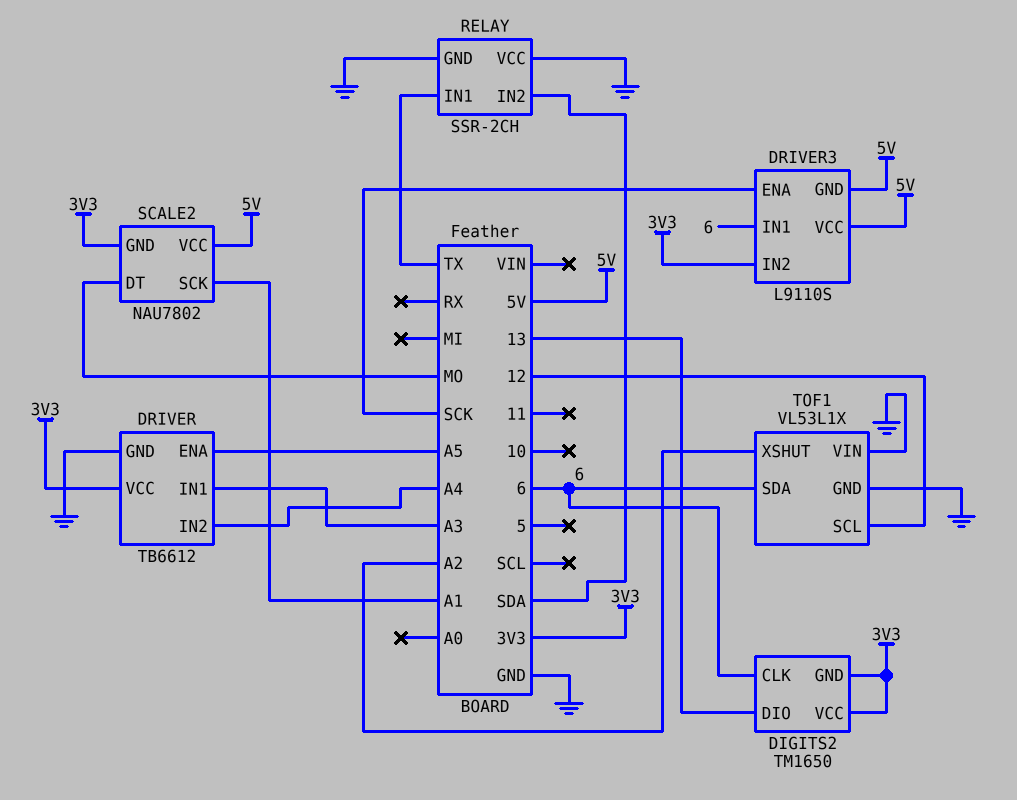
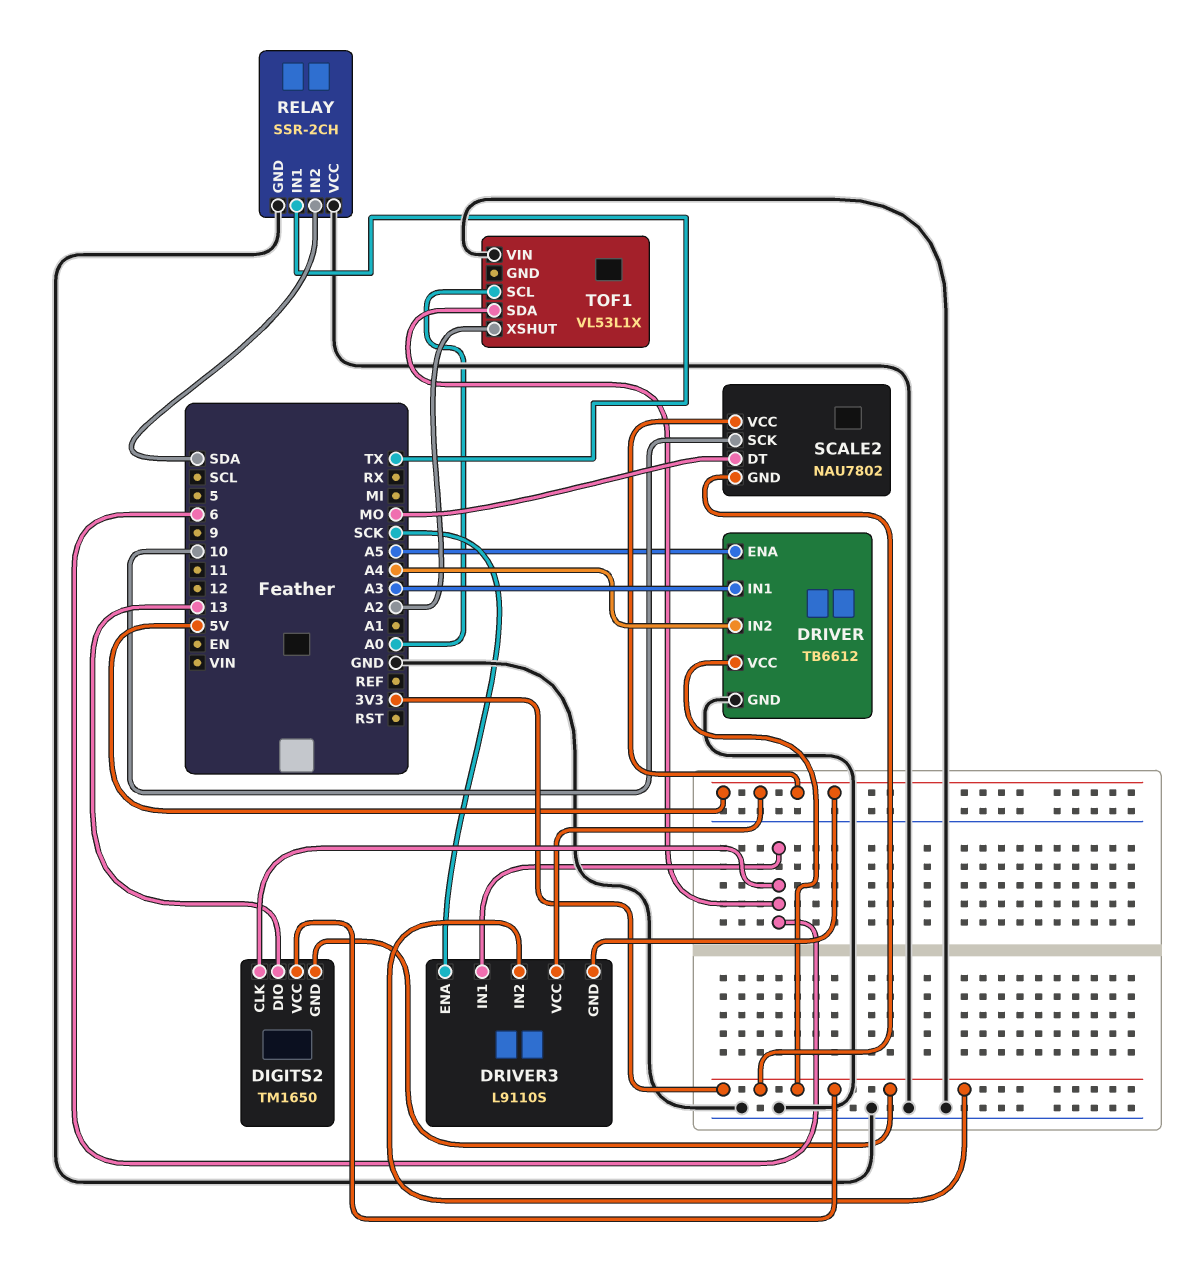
SCALE2 pin SCK: A1 -> 10
TOF1 pin GND: GND -> none
TOF1 pin SCL: 12 -> A0

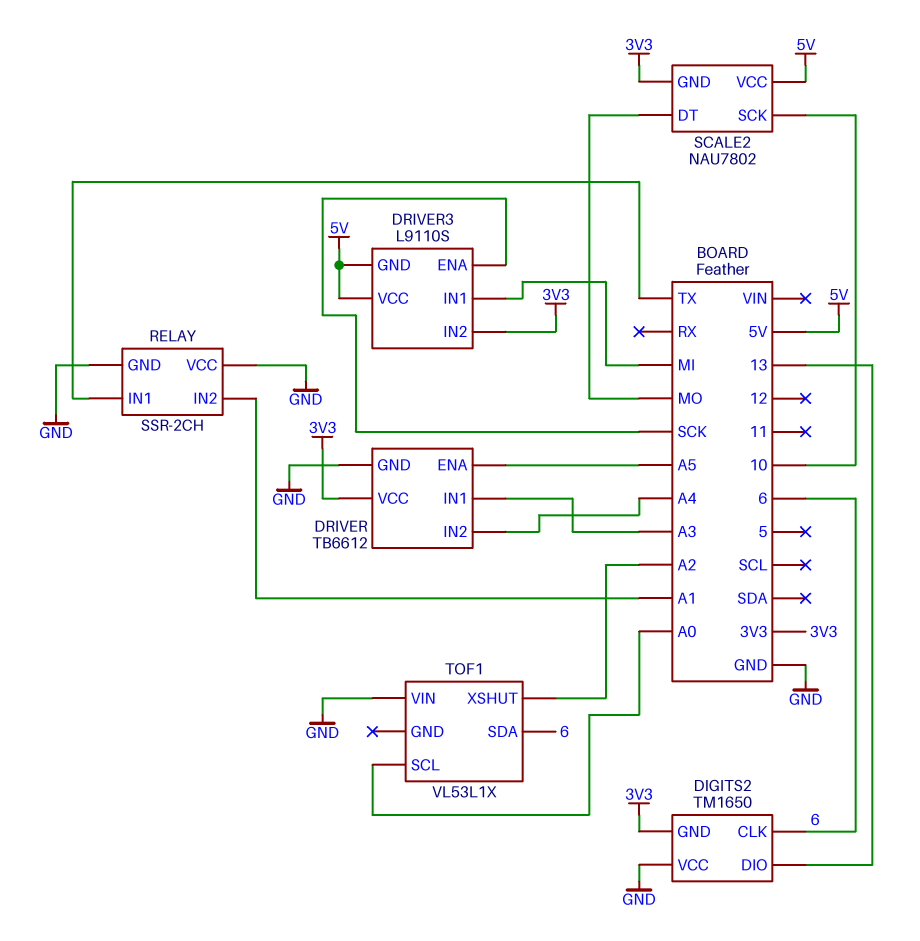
DIGITS2 pin VCC: 3V3 -> GND
DRIVER3 pin IN1: 6 -> MI
RELAY pin IN2: SDA -> A1

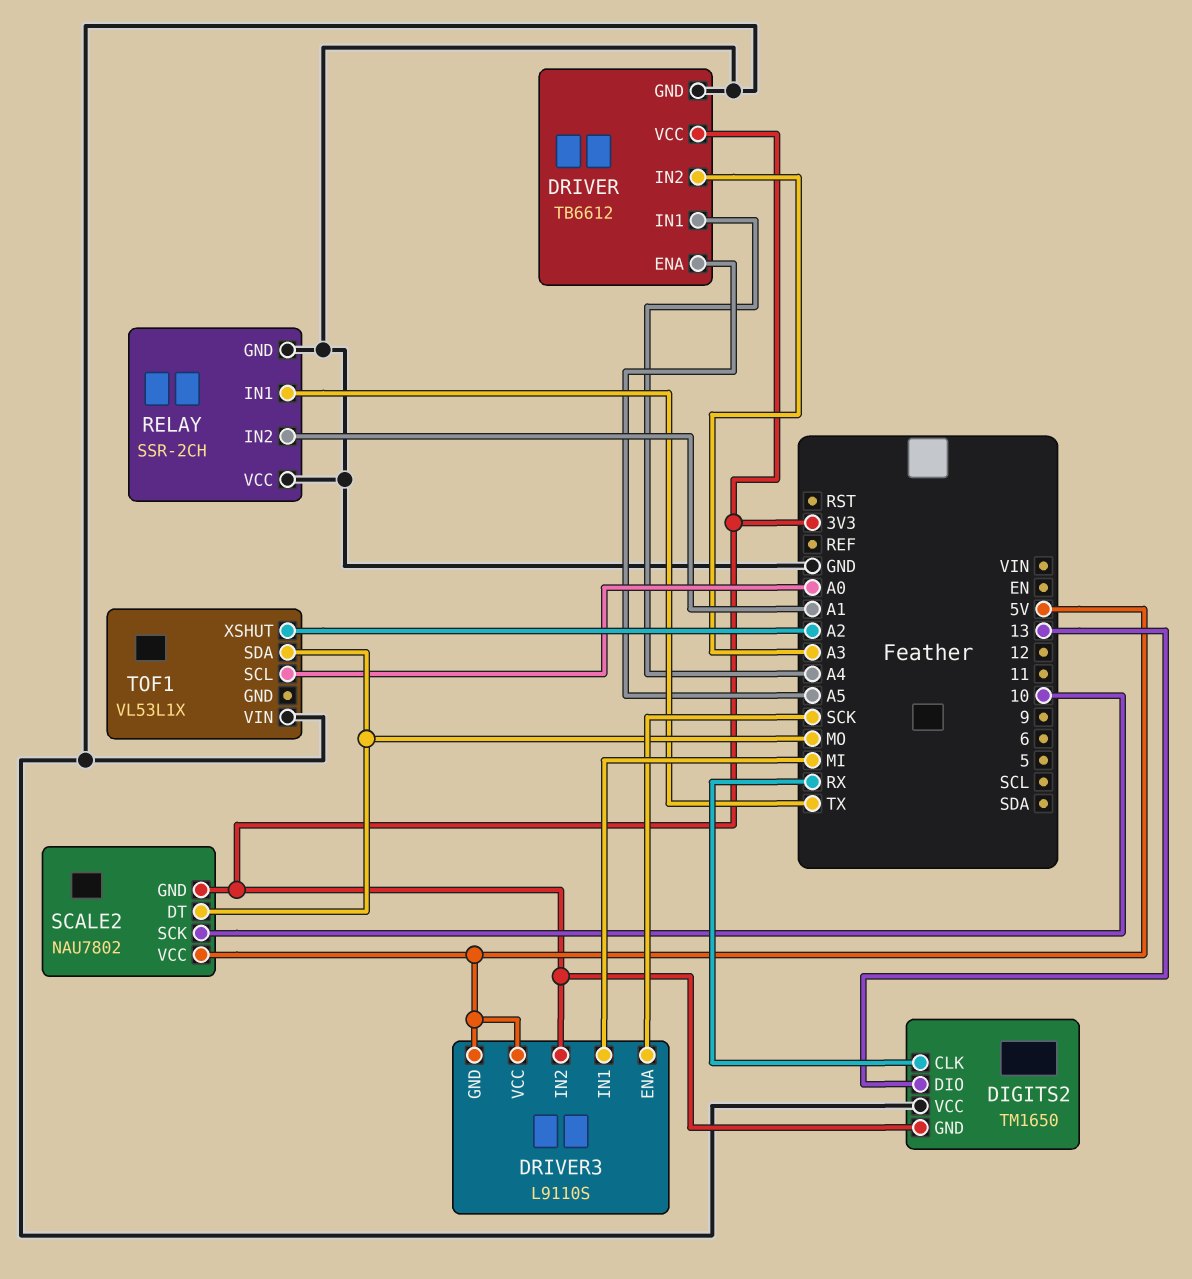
DIGITS2 pin CLK: 6 -> RX
DRIVER pin IN1: A3 -> A4
DRIVER pin IN2: A4 -> A3
TOF1 pin SDA: 6 -> MO

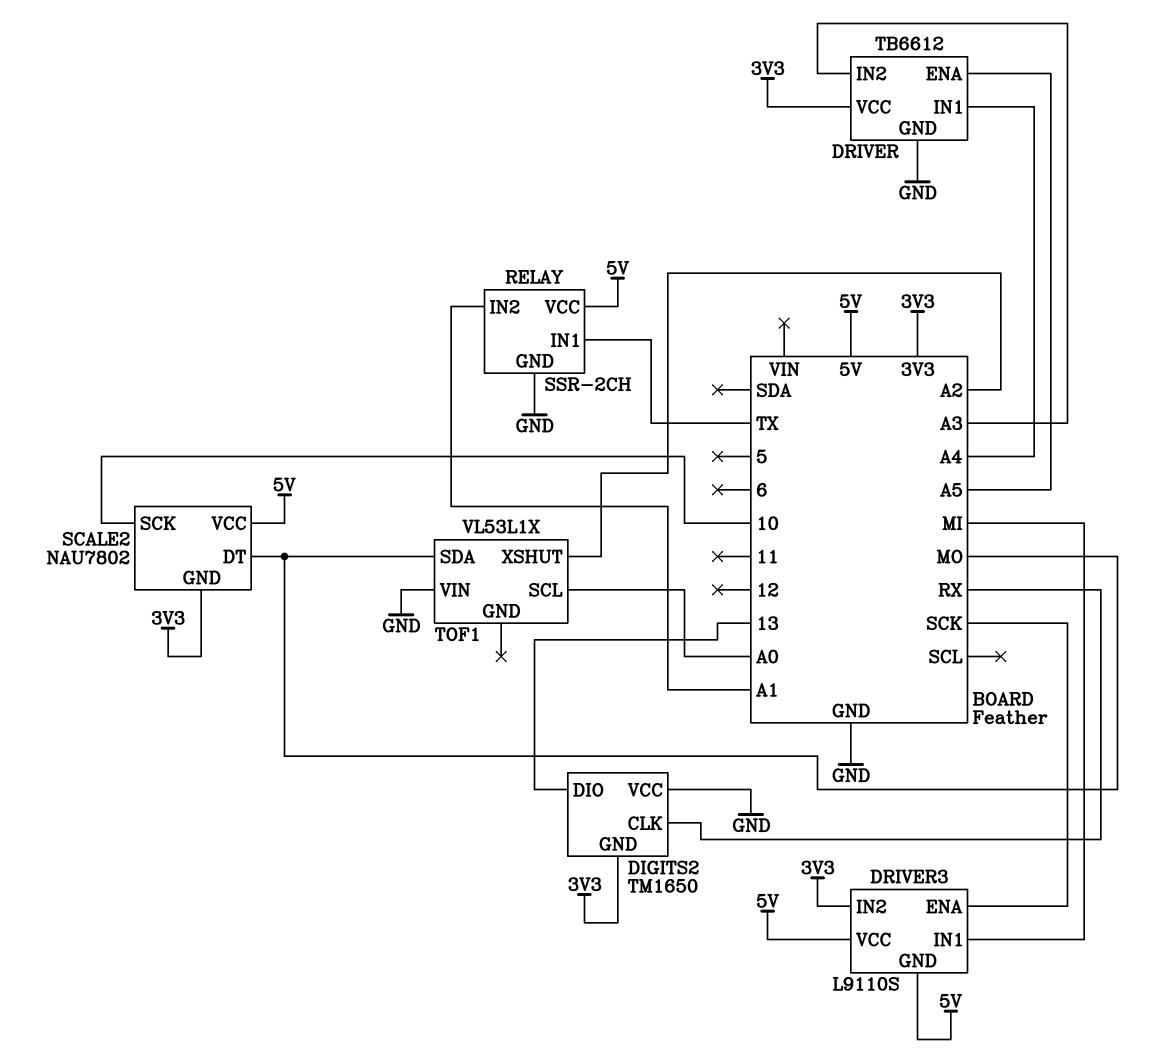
RELAY pin VCC: GND -> 5V

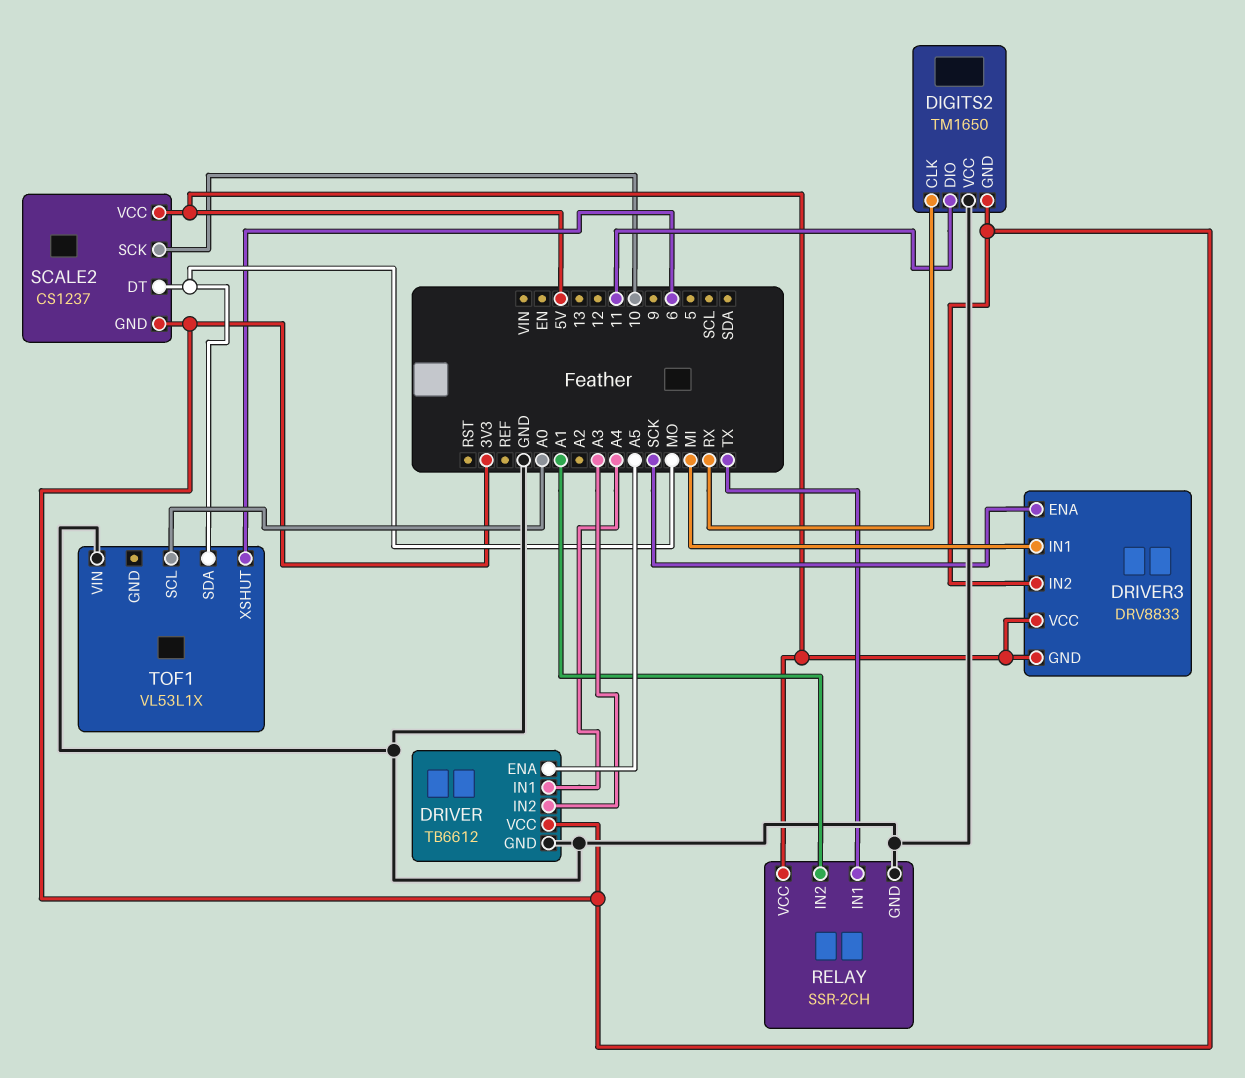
DIGITS2 pin DIO: 13 -> 11
DRIVER3: L9110S -> DRV8833
SCALE2: NAU7802 -> CS1237
TOF1 pin XSHUT: A2 -> 6

